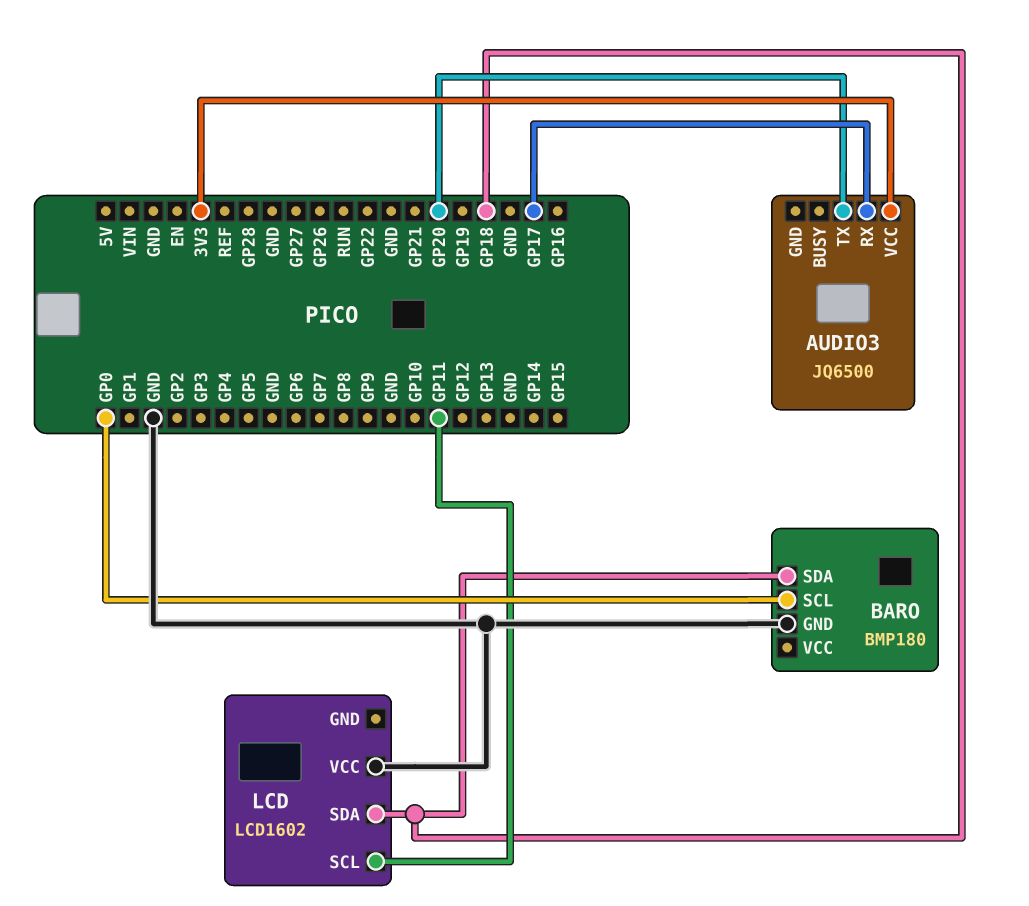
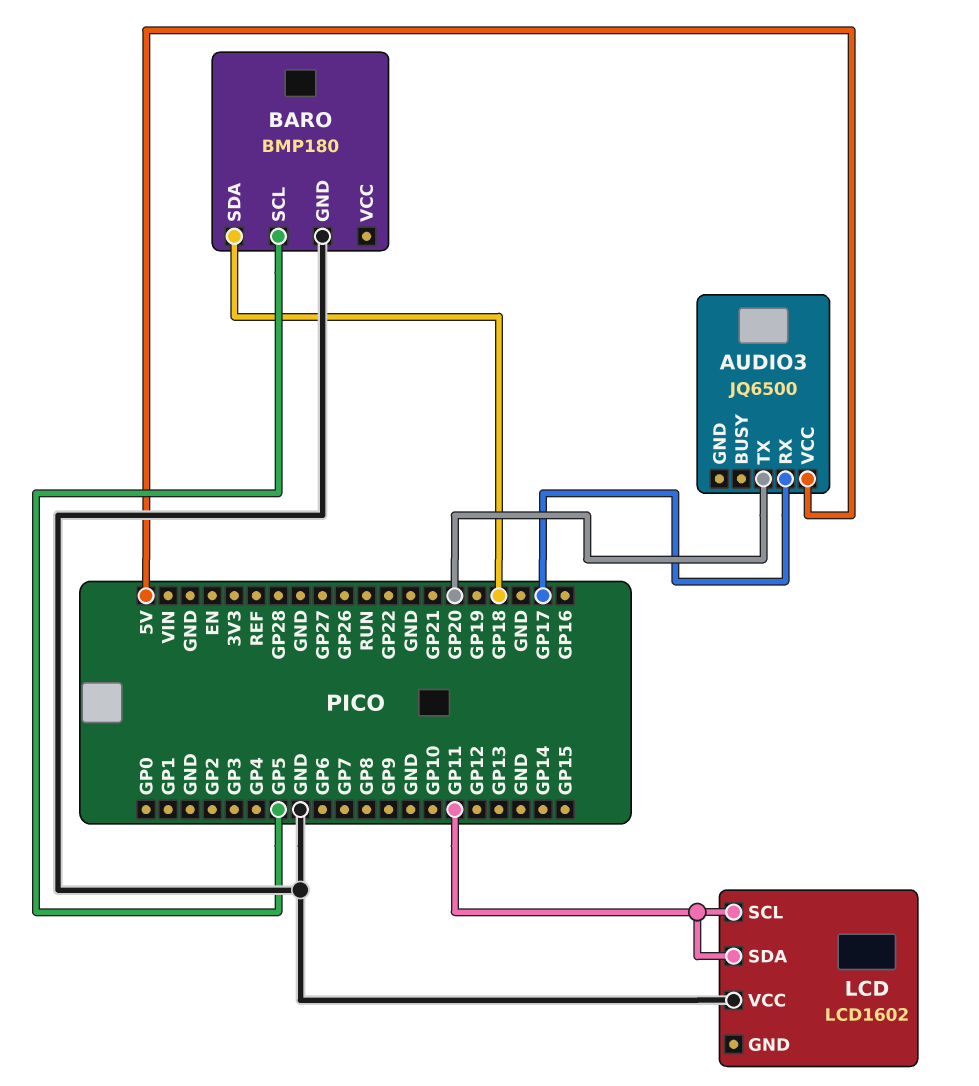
AUDIO3 pin VCC: 3V3 -> 5V
BARO pin SCL: GP0 -> GP5
LCD pin SDA: GP18 -> GP11

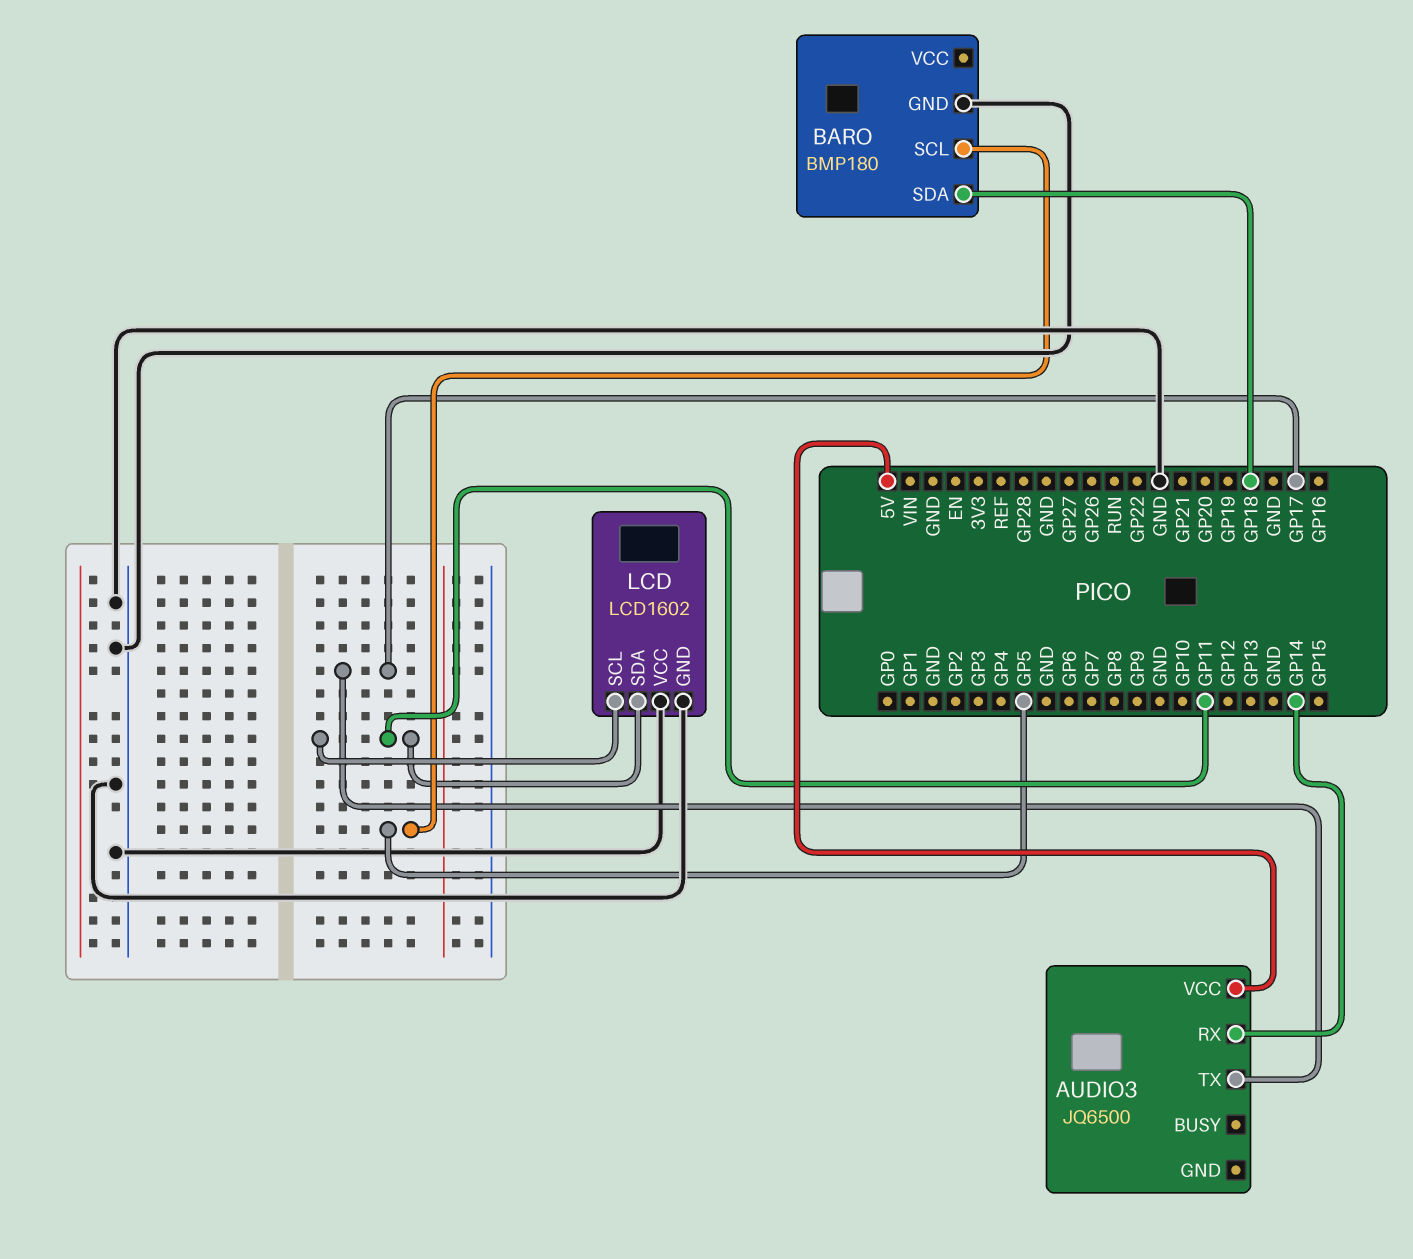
AUDIO3 pin RX: GP17 -> GP14
AUDIO3 pin TX: GP20 -> GP17
LCD pin GND: none -> GND

